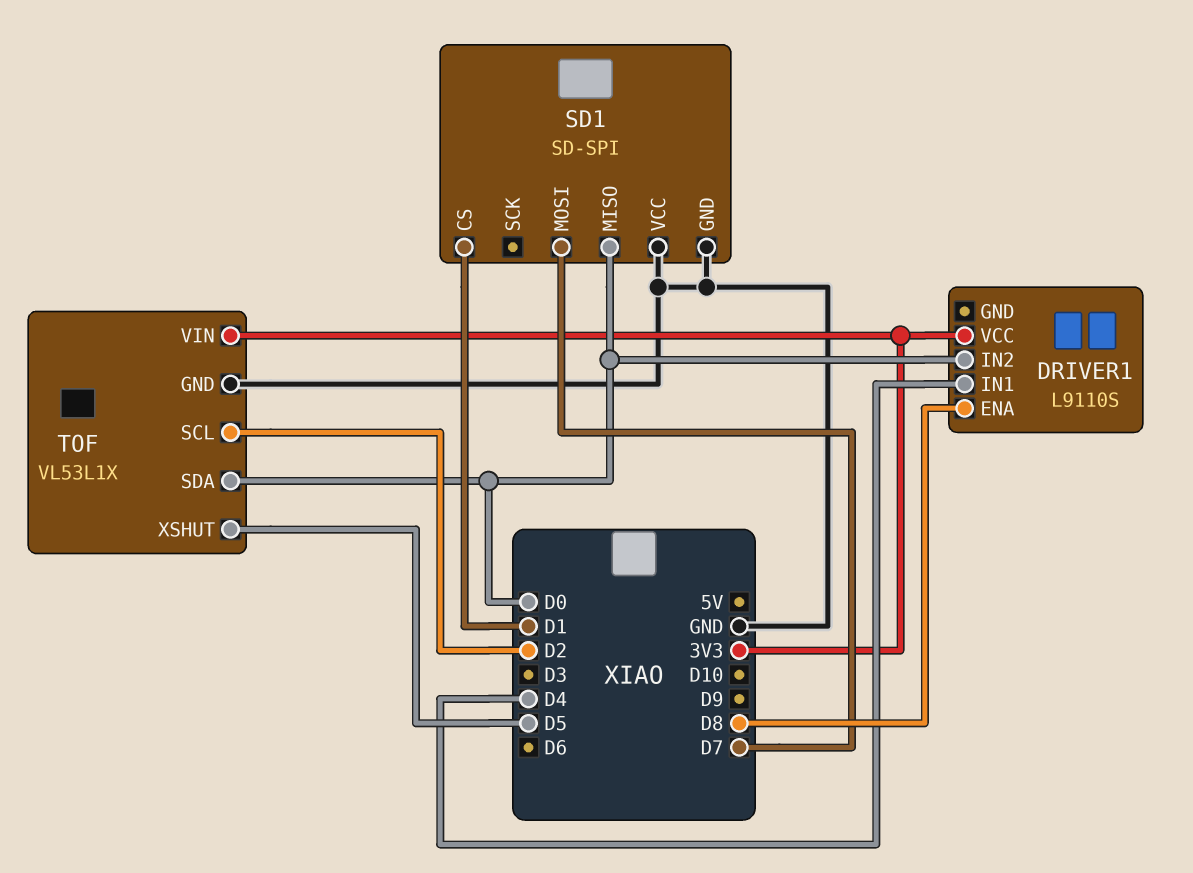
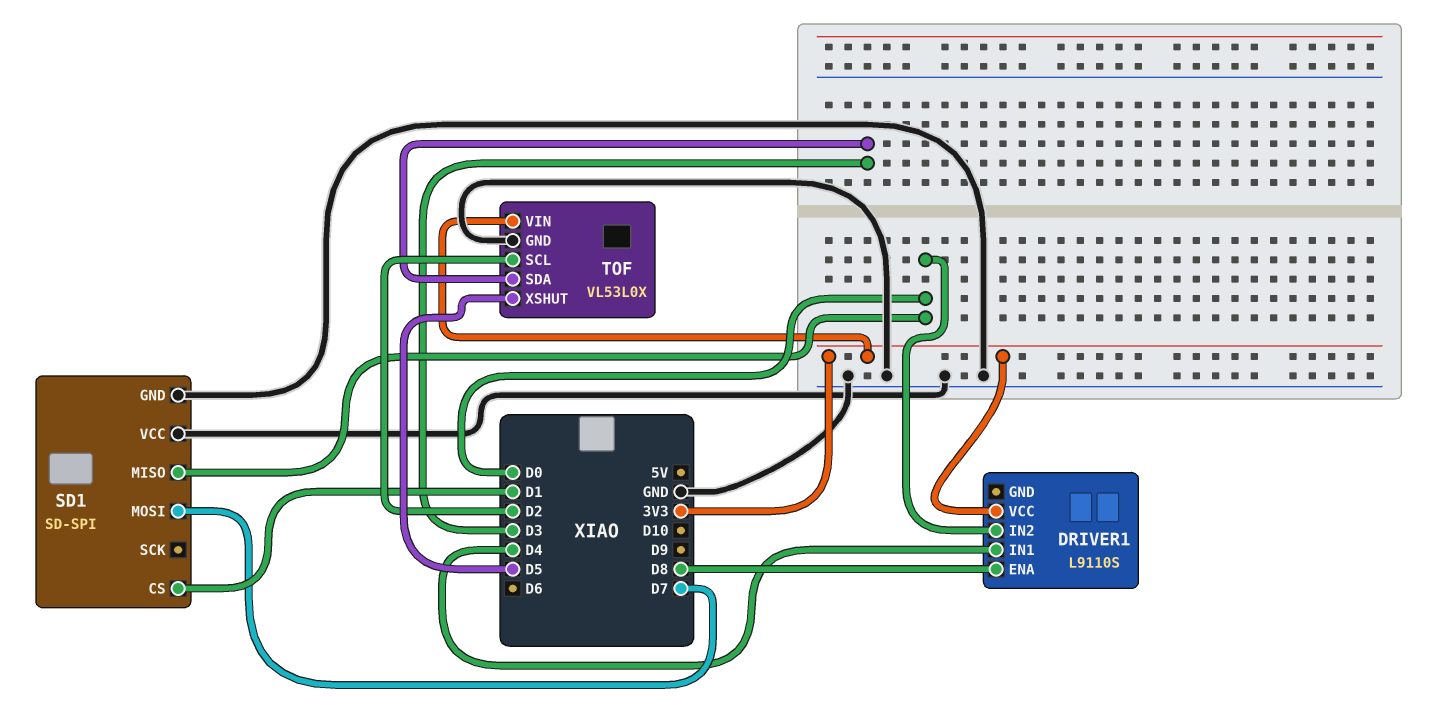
TOF: VL53L1X -> VL53L0X
TOF pin SDA: D0 -> D3

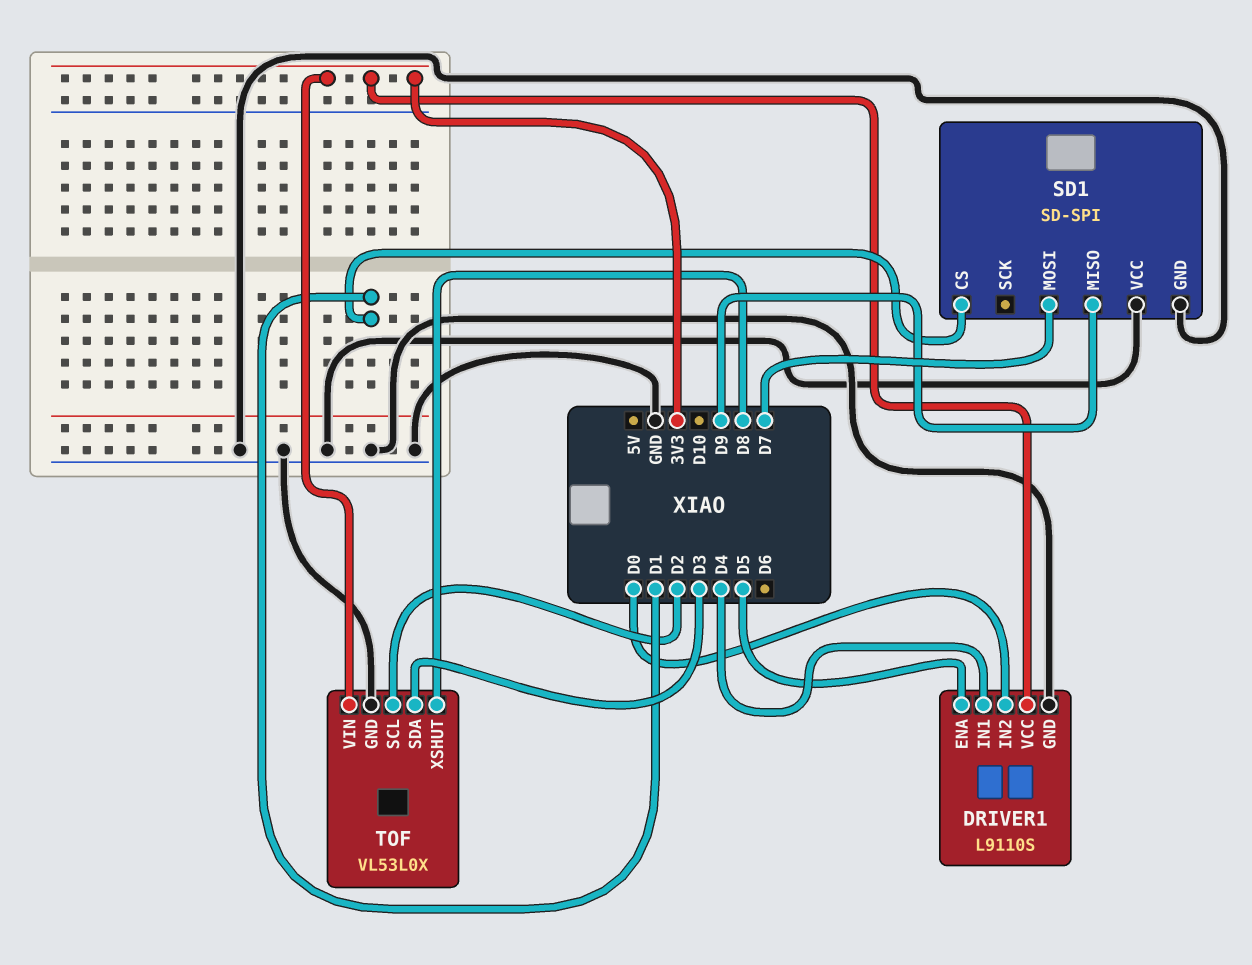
DRIVER1 pin ENA: D8 -> D5
DRIVER1 pin GND: none -> GND
SD1 pin MISO: D0 -> D9
TOF pin XSHUT: D5 -> D8

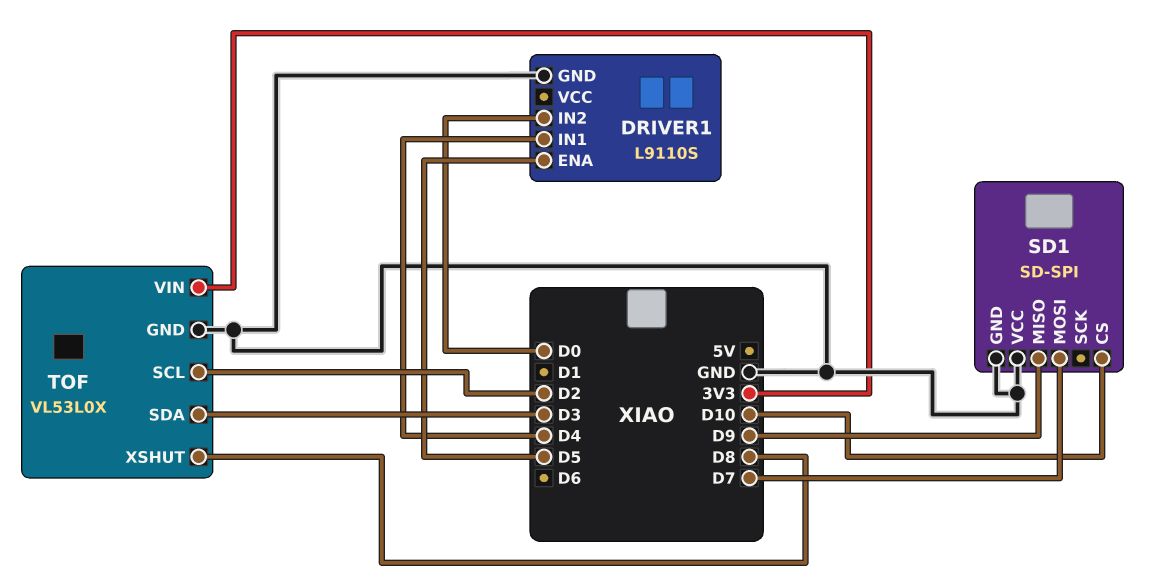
DRIVER1 pin VCC: 3V3 -> none
SD1 pin CS: D1 -> D10

